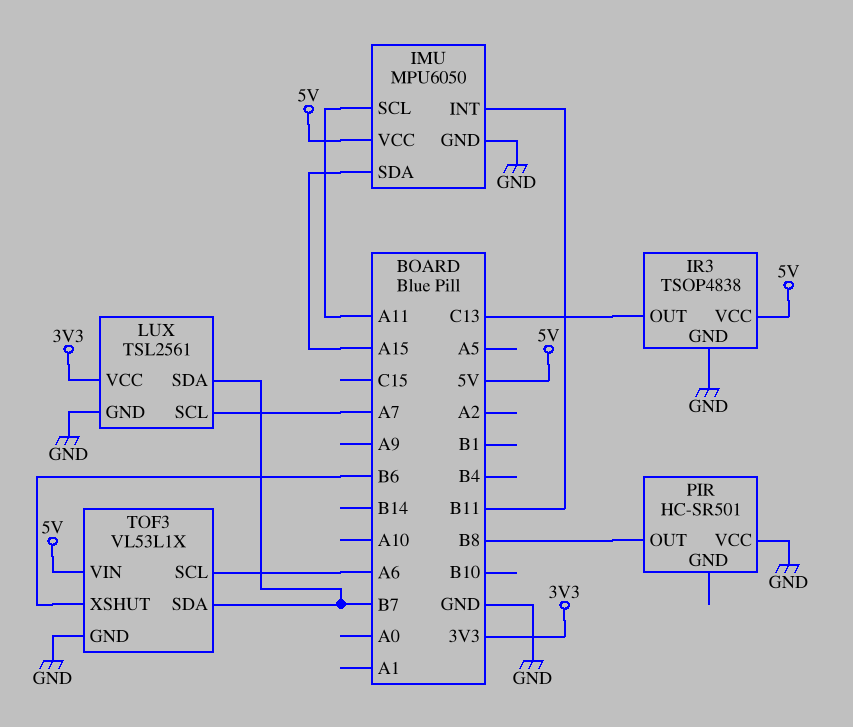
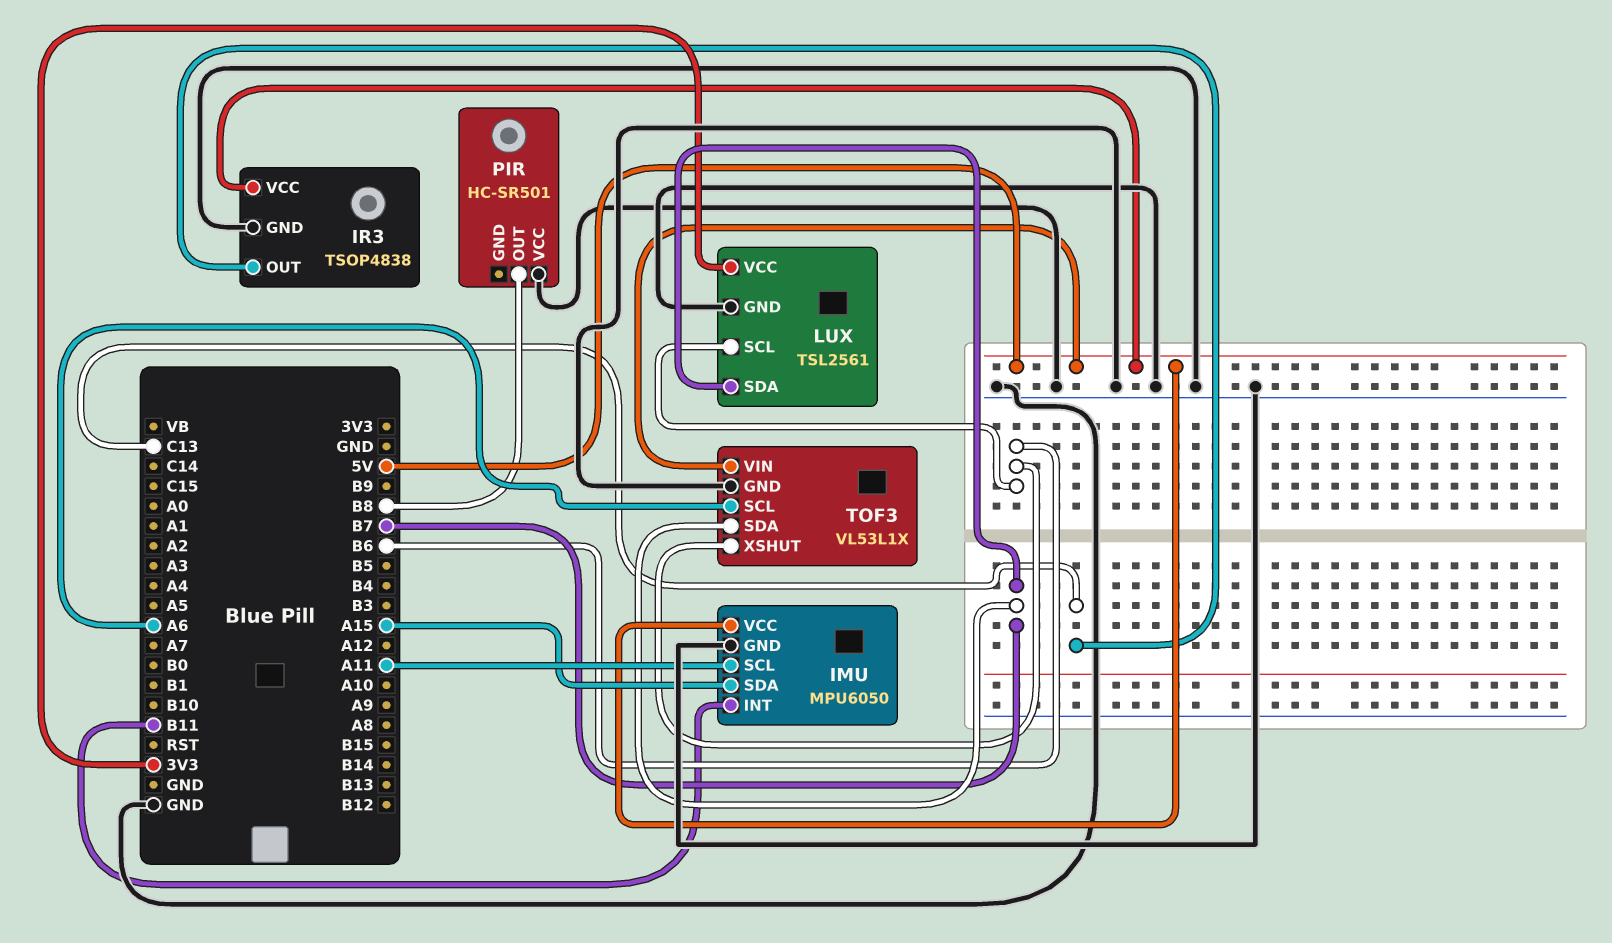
LUX pin SCL: A7 -> B6

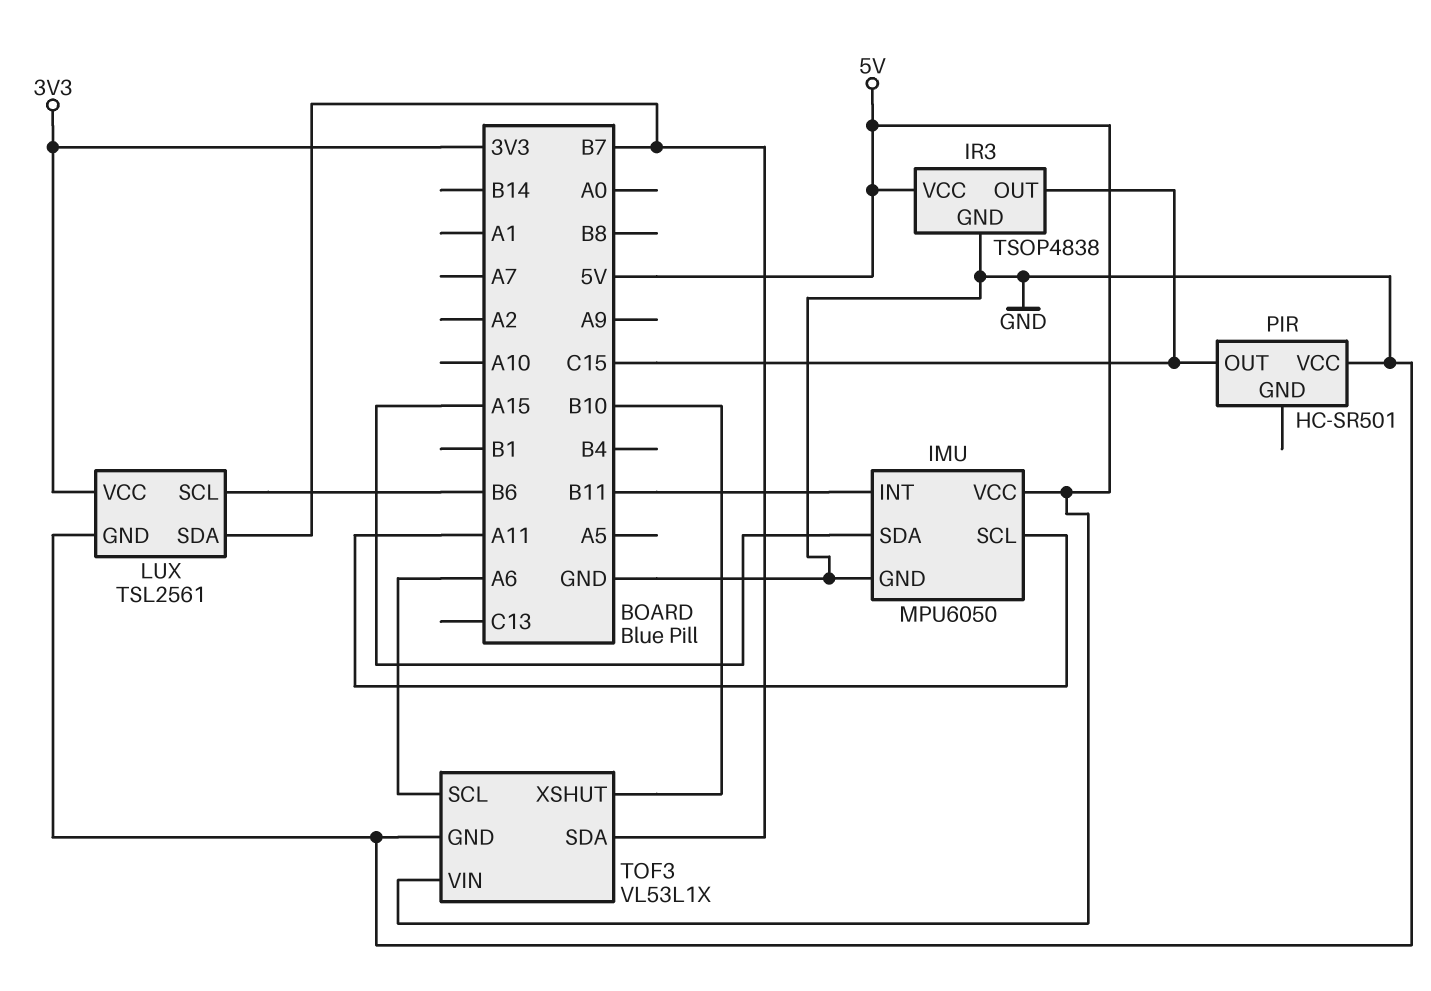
IR3 pin OUT: C13 -> C15
PIR pin OUT: B8 -> C15
TOF3 pin XSHUT: B6 -> B10

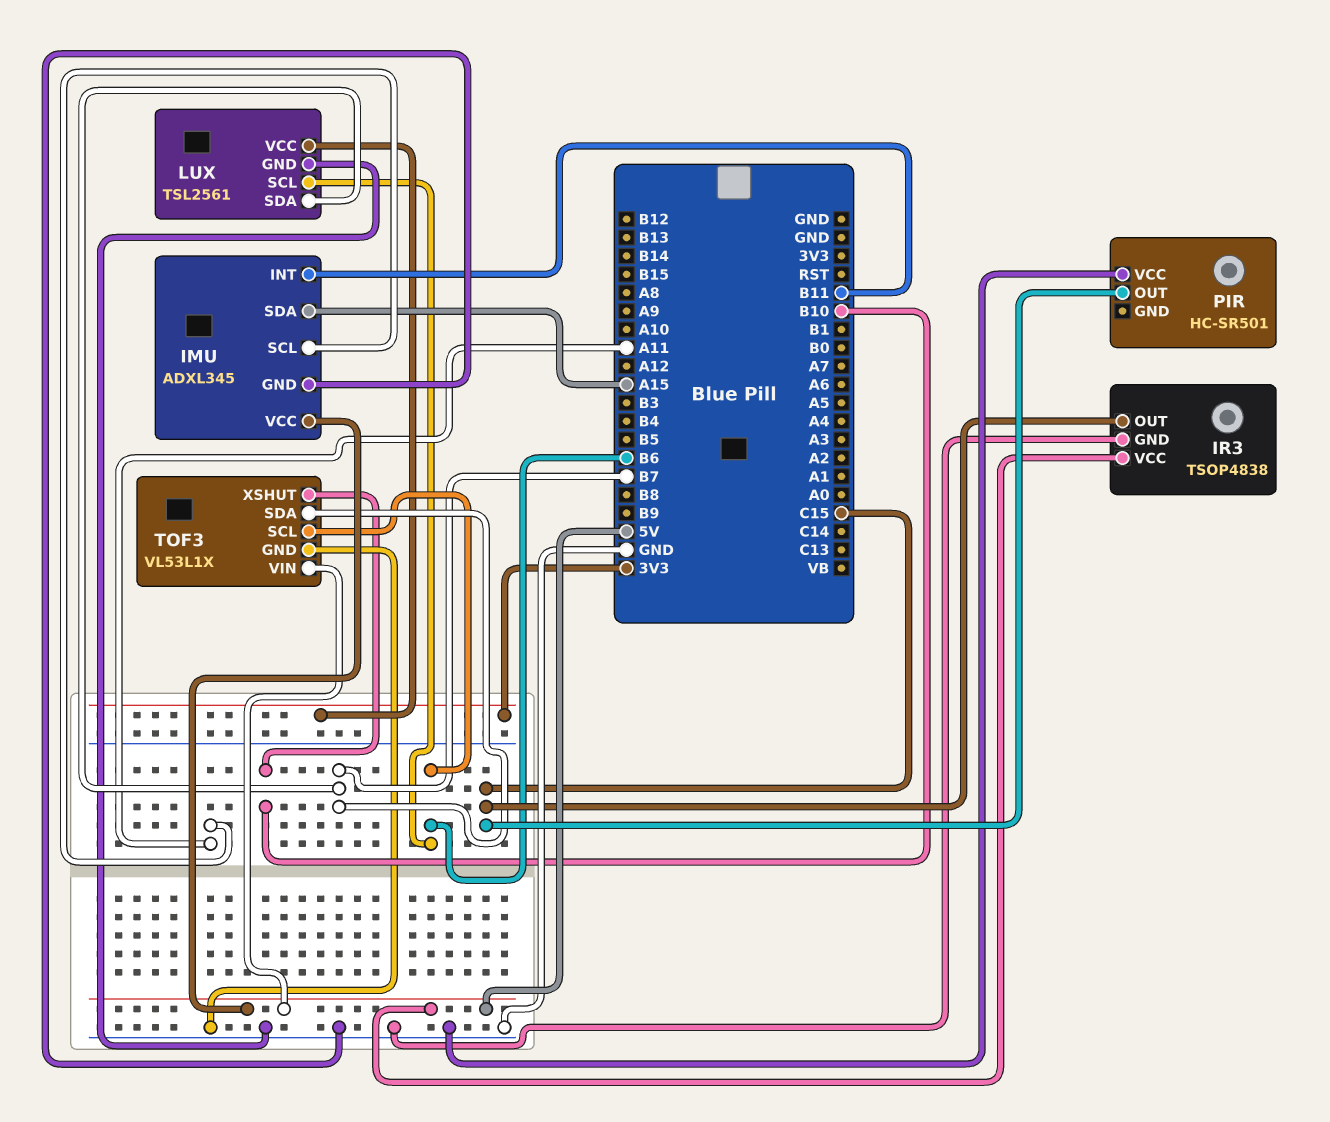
IMU: MPU6050 -> ADXL345
TOF3 pin SCL: A6 -> B6

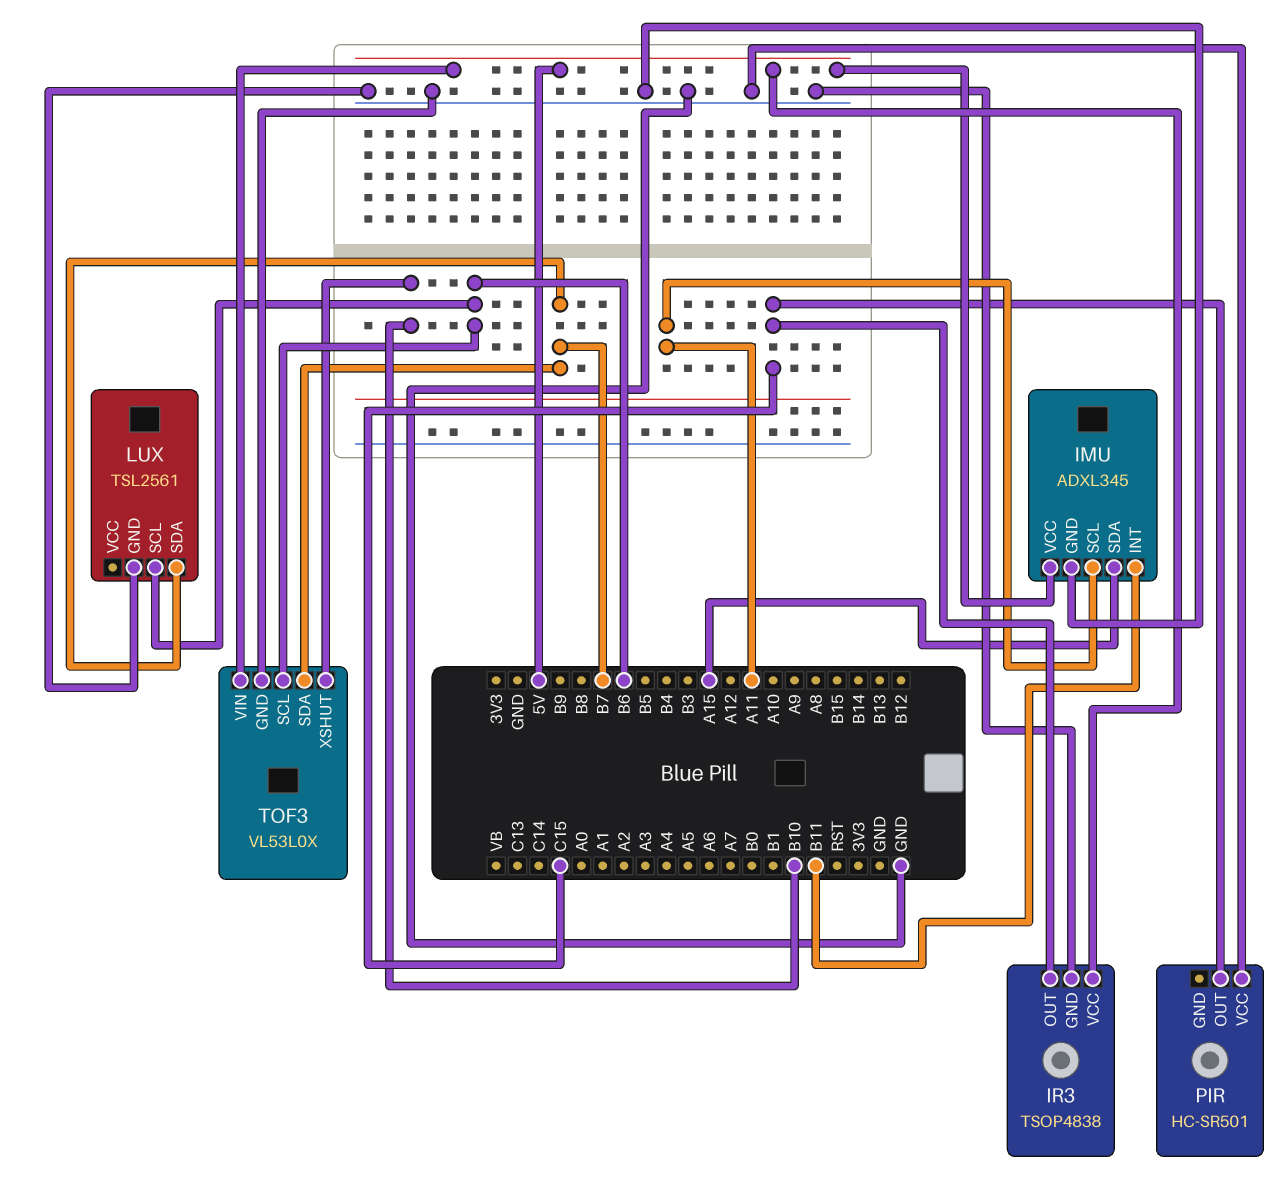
LUX pin VCC: 3V3 -> none
TOF3: VL53L1X -> VL53L0X

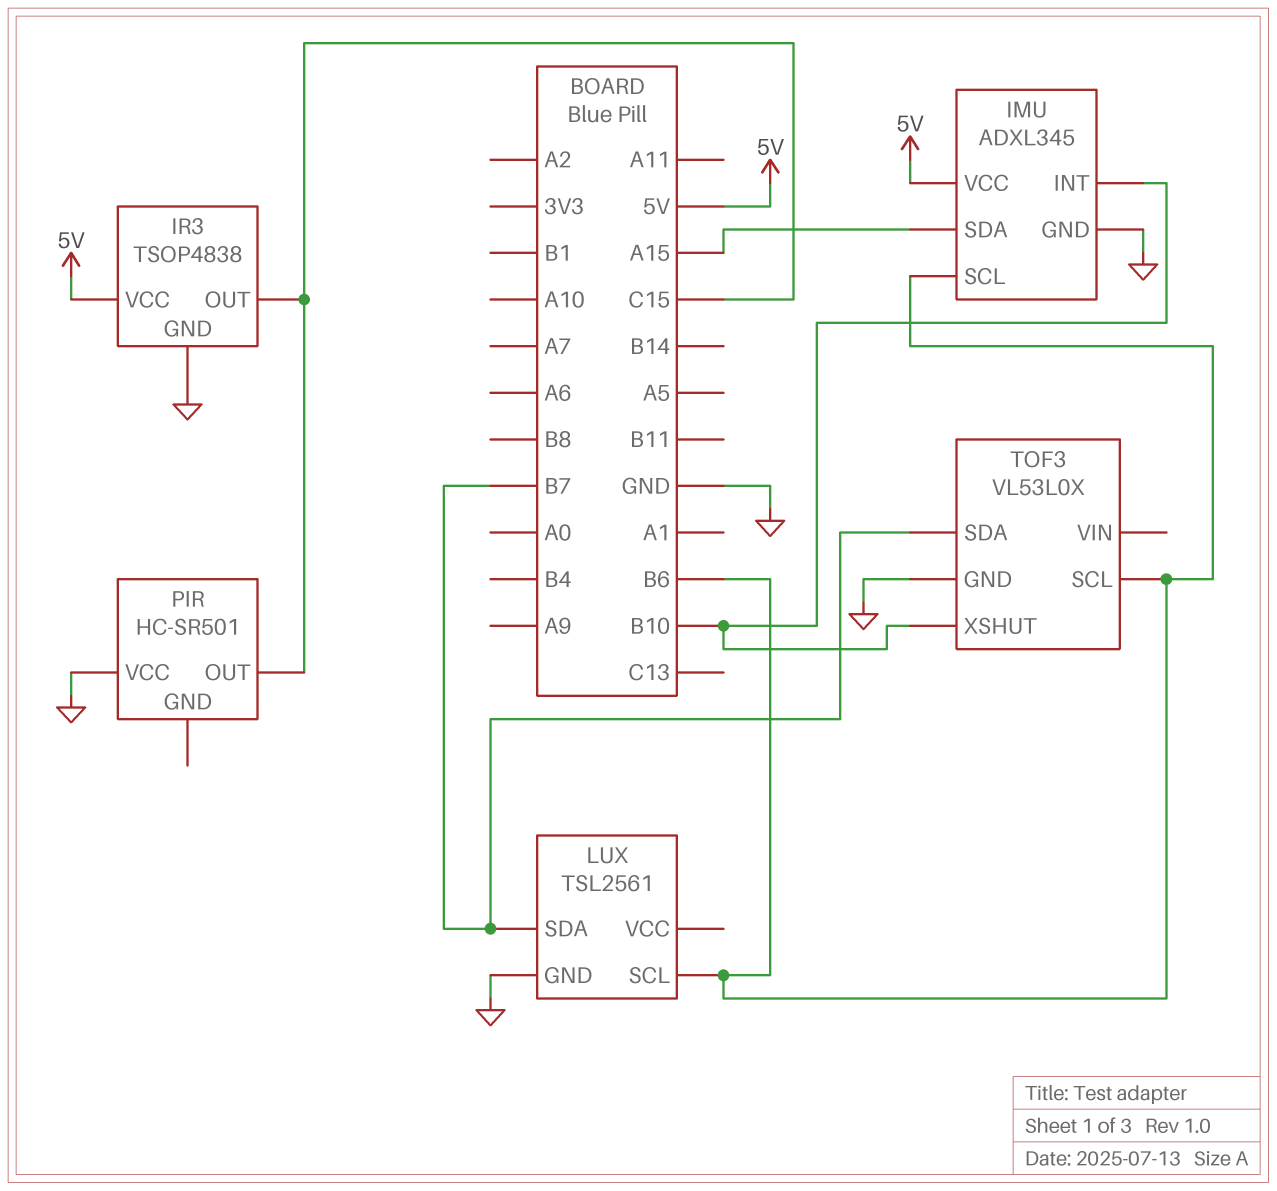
IMU pin INT: B11 -> B10
IMU pin SCL: A11 -> B6
TOF3 pin VIN: 5V -> none

